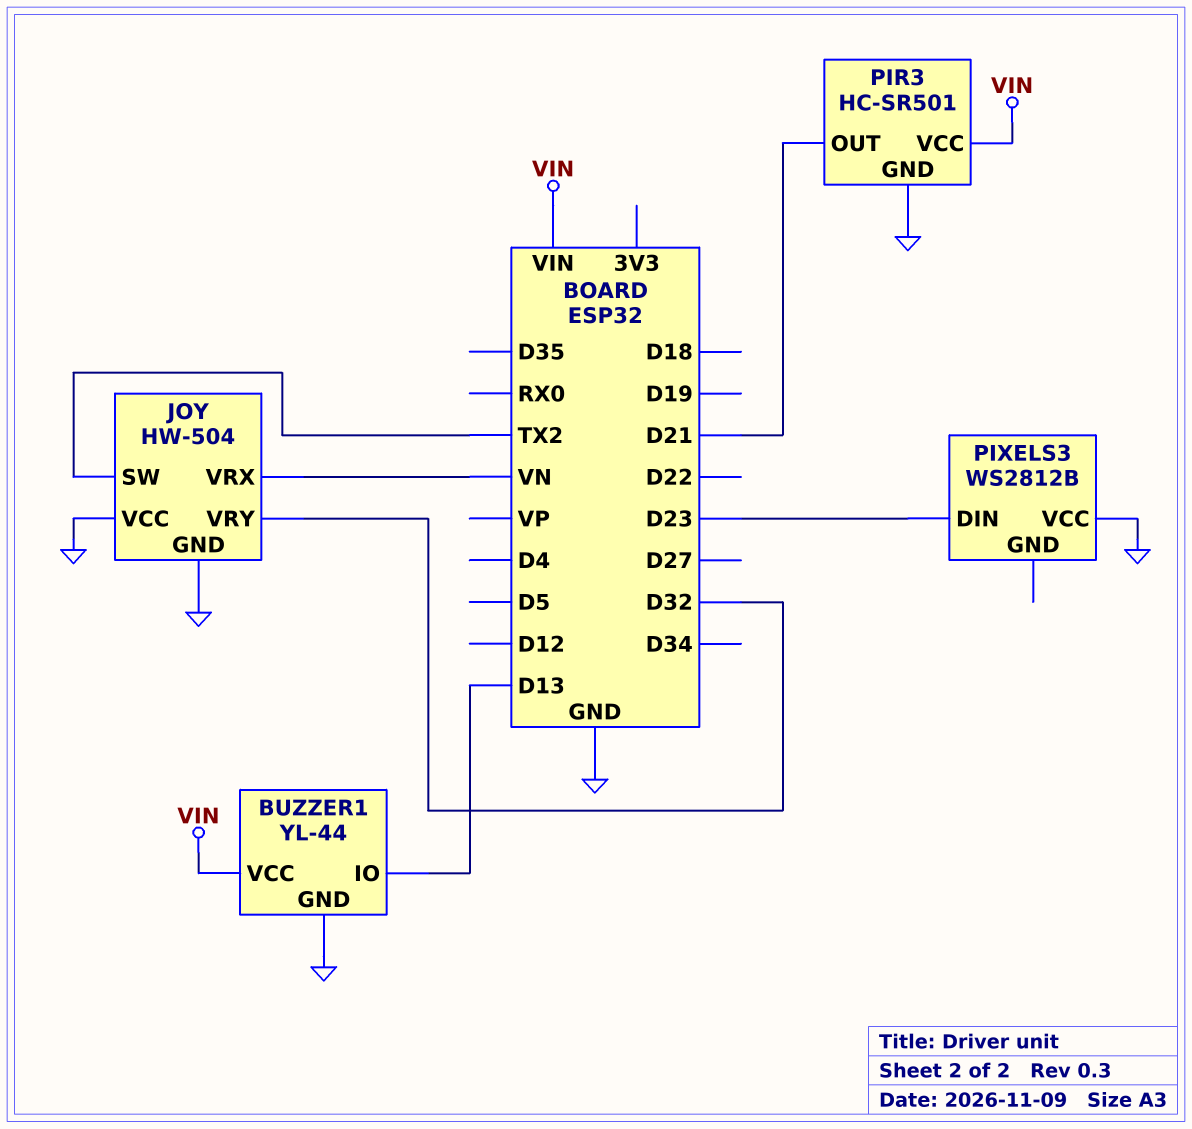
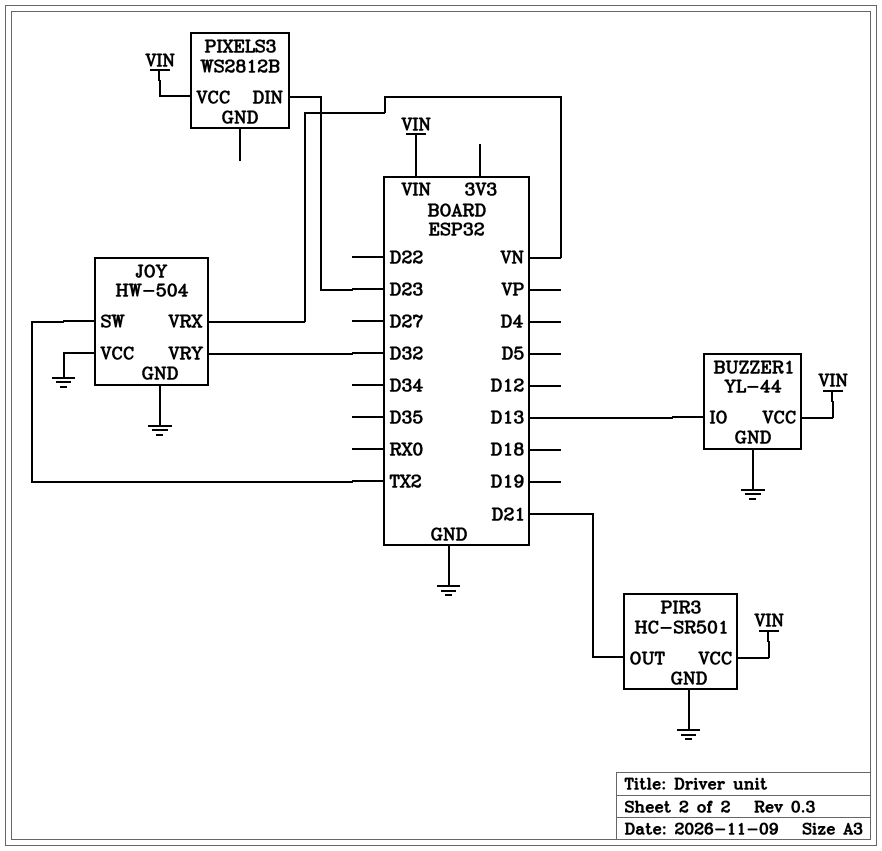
PIXELS3 pin VCC: GND -> VIN

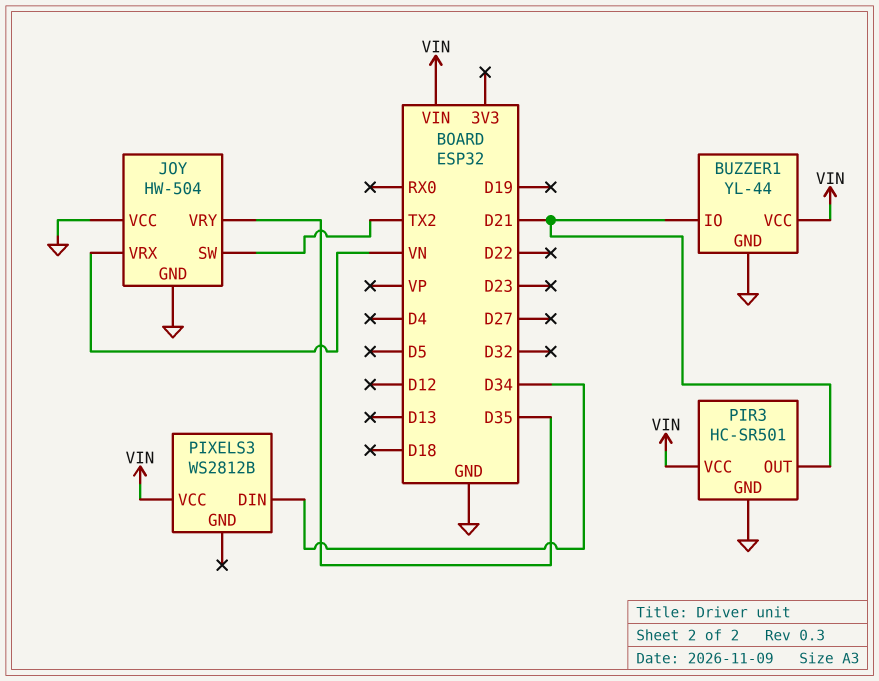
BUZZER1 pin IO: D13 -> D21
JOY pin VRY: D32 -> D35
PIXELS3 pin DIN: D23 -> D34

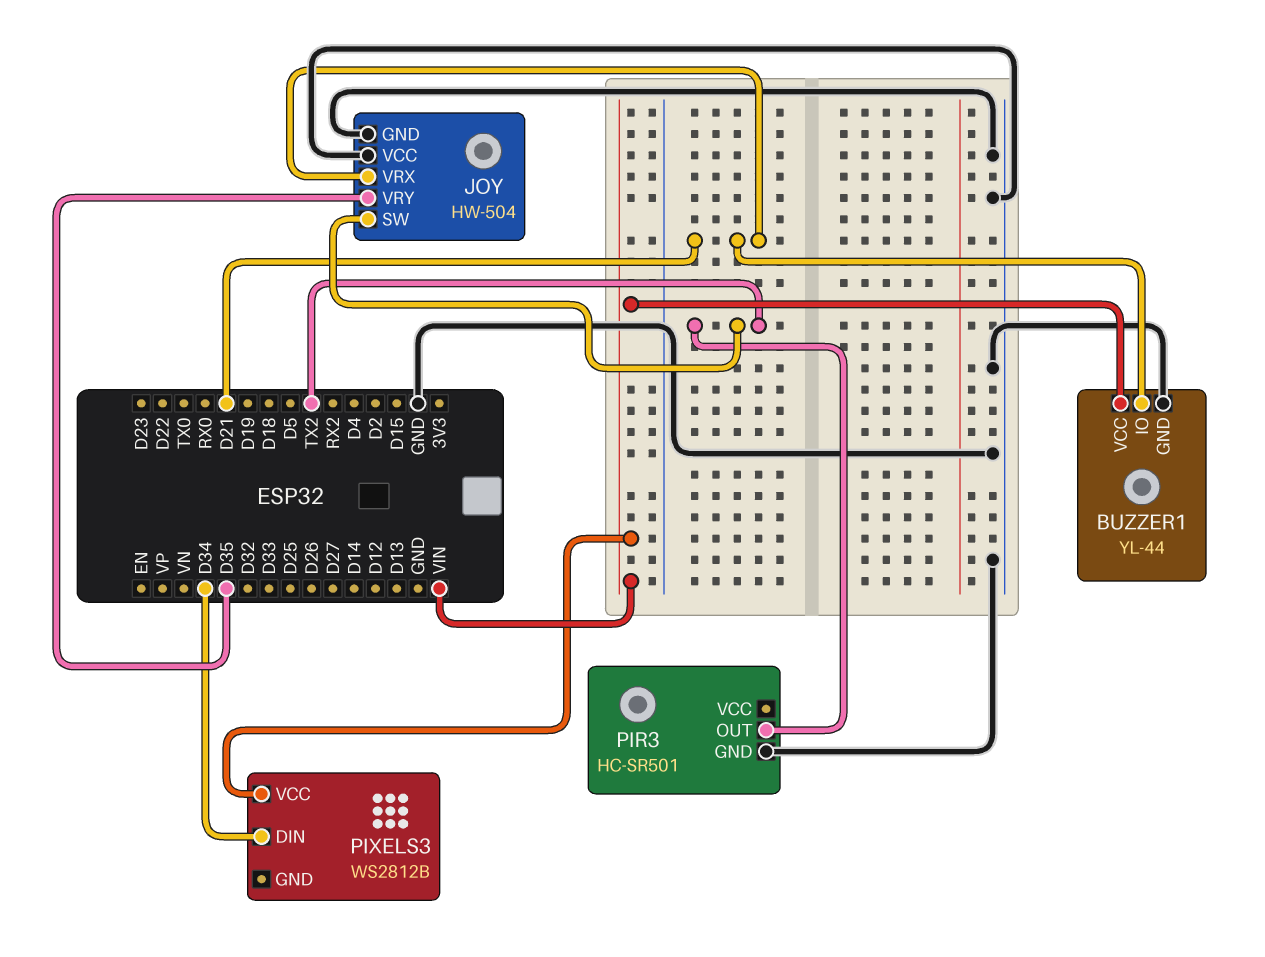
JOY pin VRX: VN -> D21
PIR3 pin OUT: D21 -> TX2
PIR3 pin VCC: VIN -> none

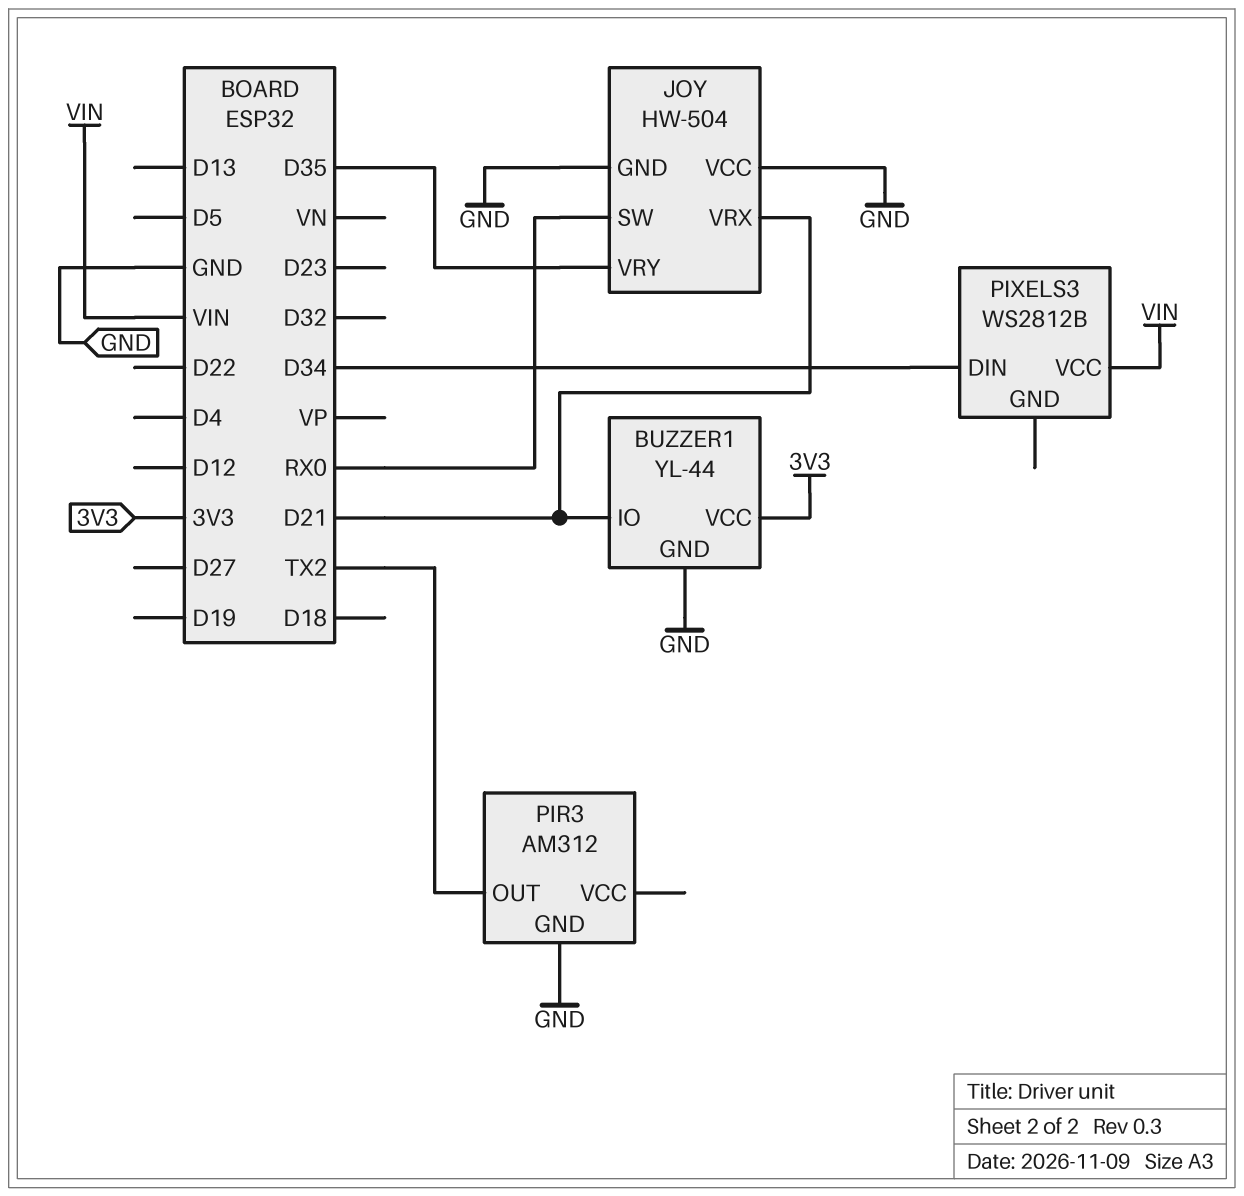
BUZZER1 pin VCC: VIN -> 3V3
JOY pin SW: TX2 -> RX0
PIR3: HC-SR501 -> AM312

